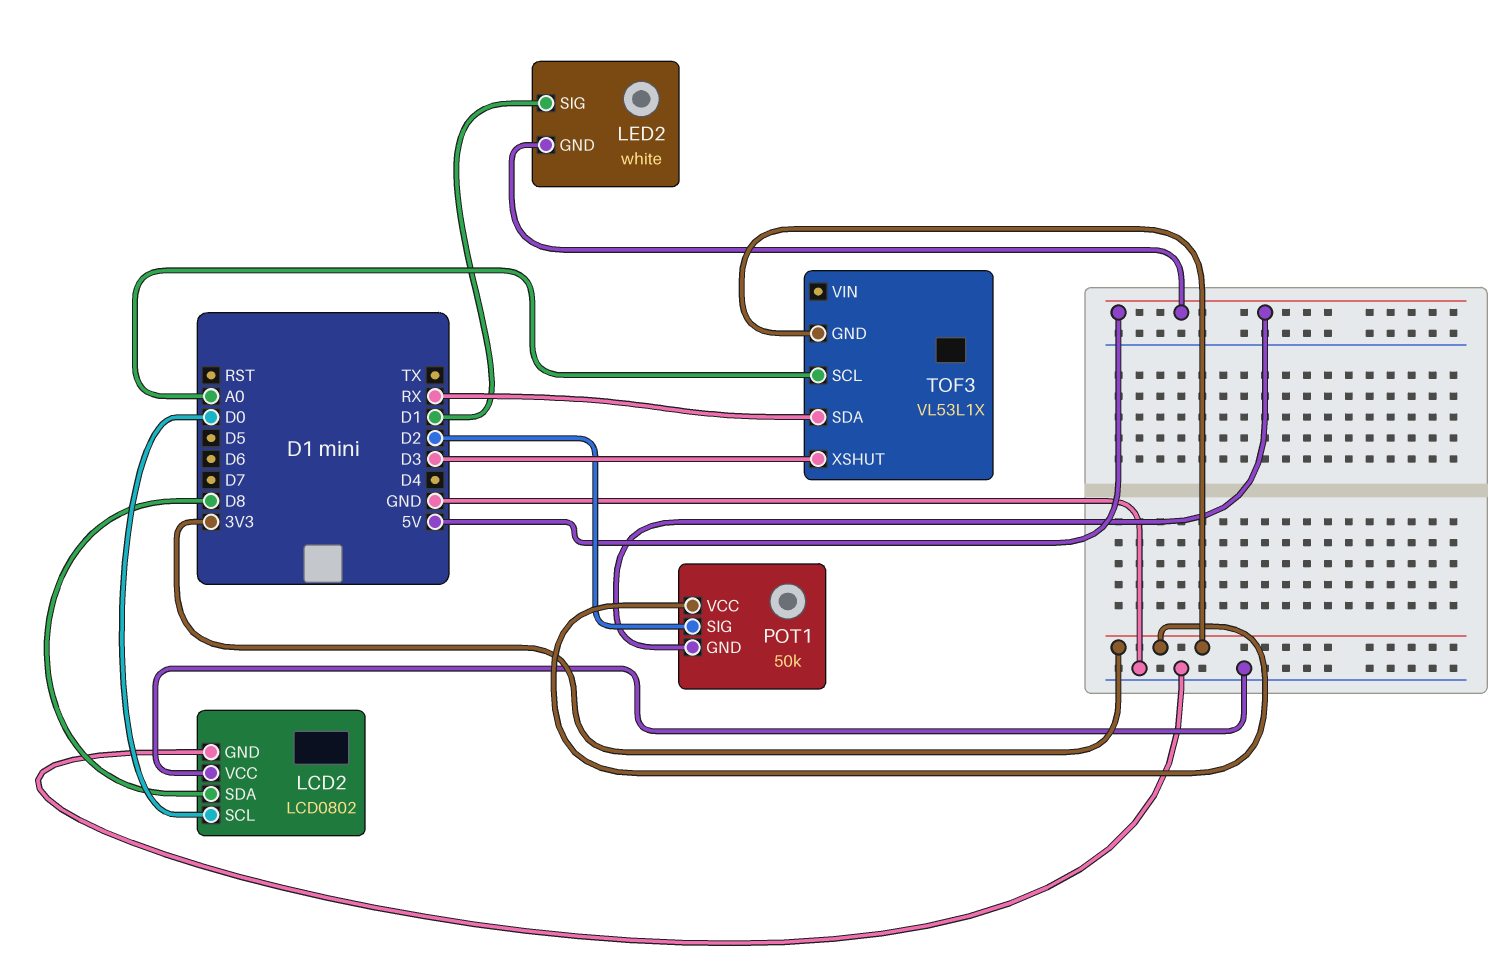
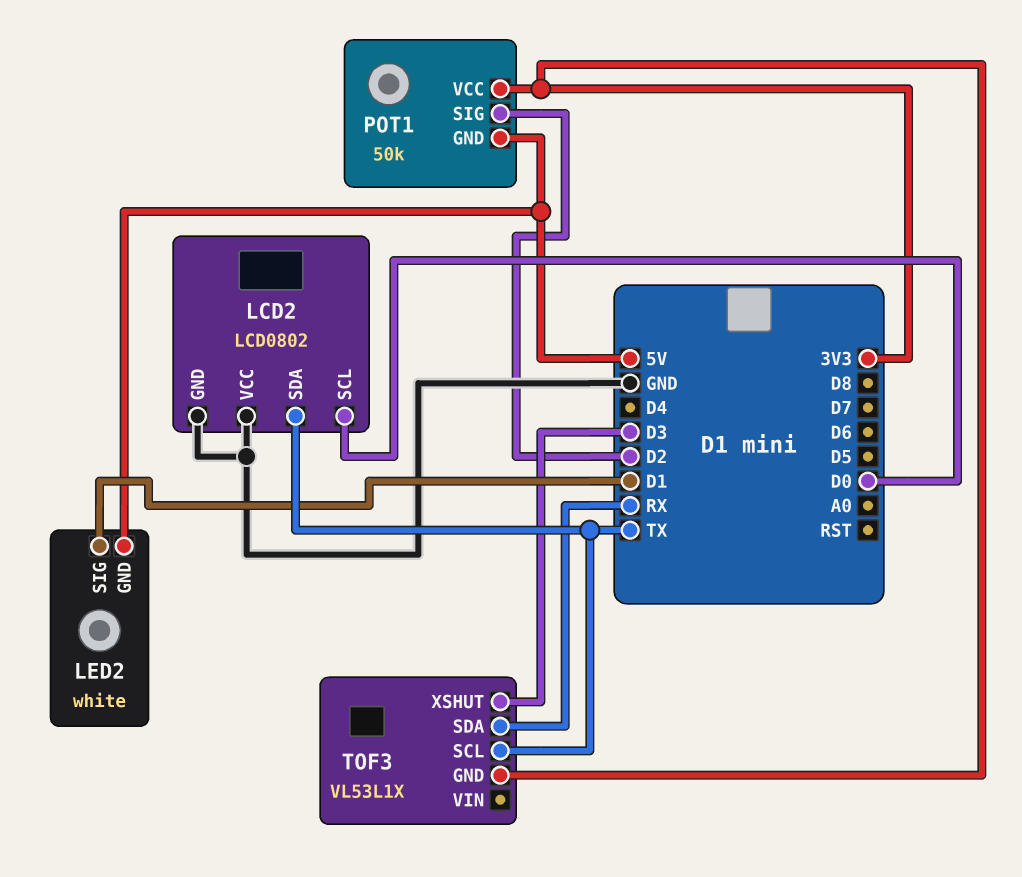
LCD2 pin SDA: D8 -> TX
TOF3 pin SCL: A0 -> TX

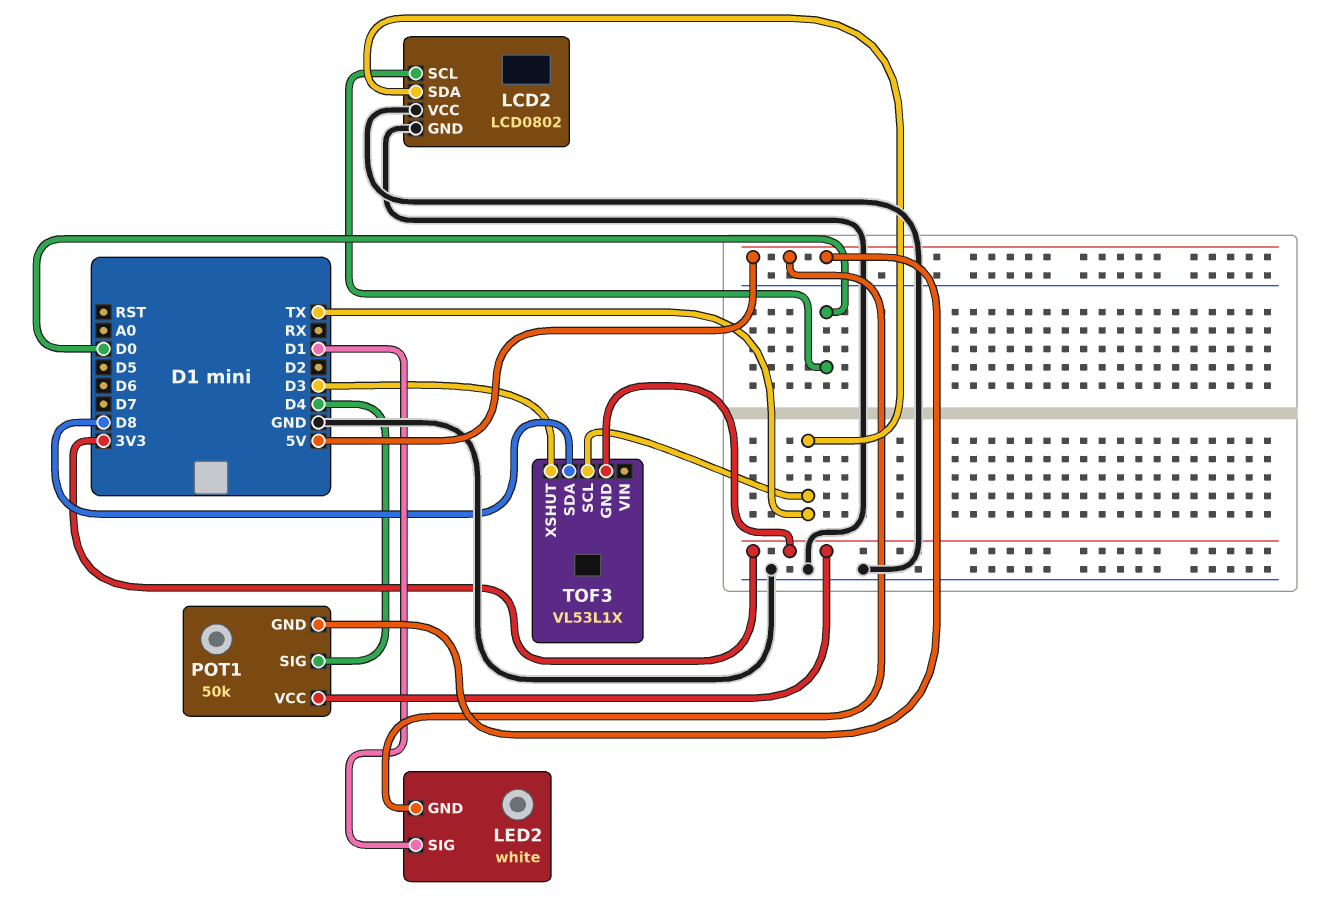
POT1 pin SIG: D2 -> D4
TOF3 pin SDA: RX -> D8

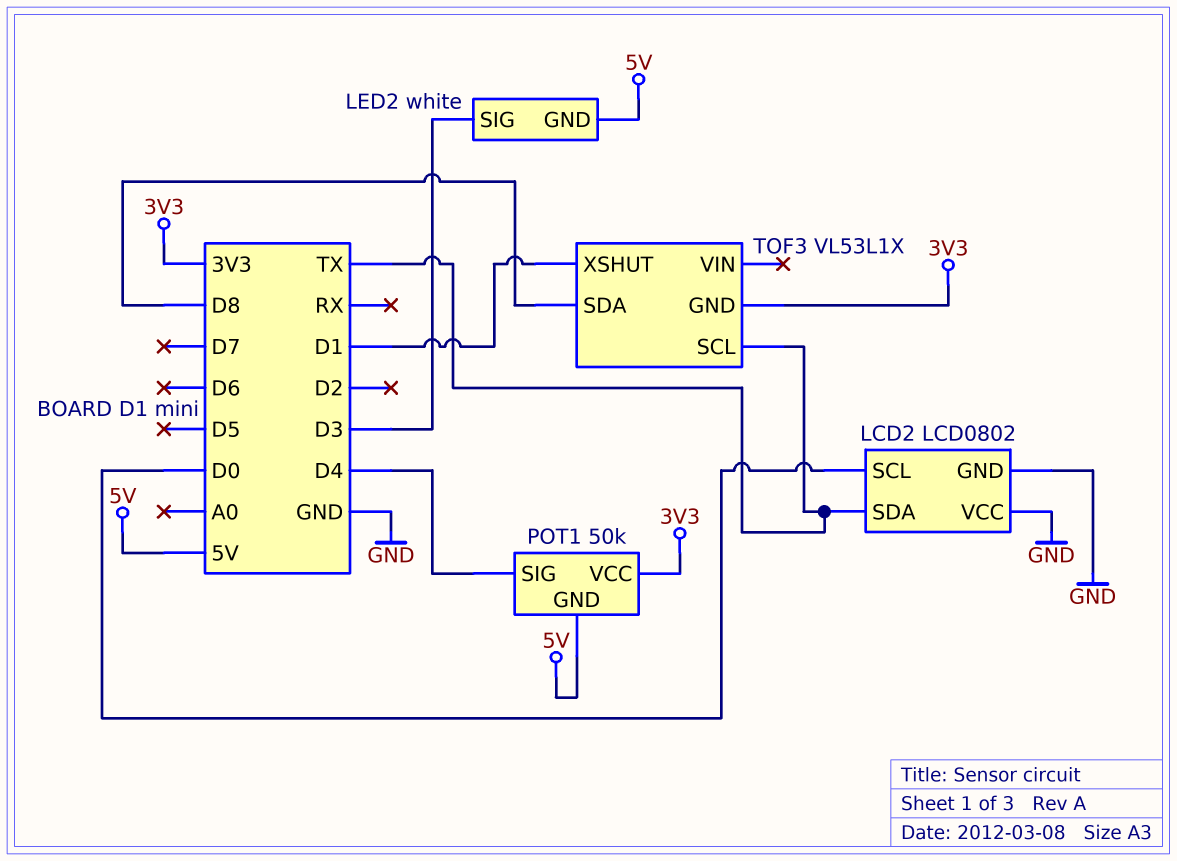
LED2 pin SIG: D1 -> D3
TOF3 pin XSHUT: D3 -> D1

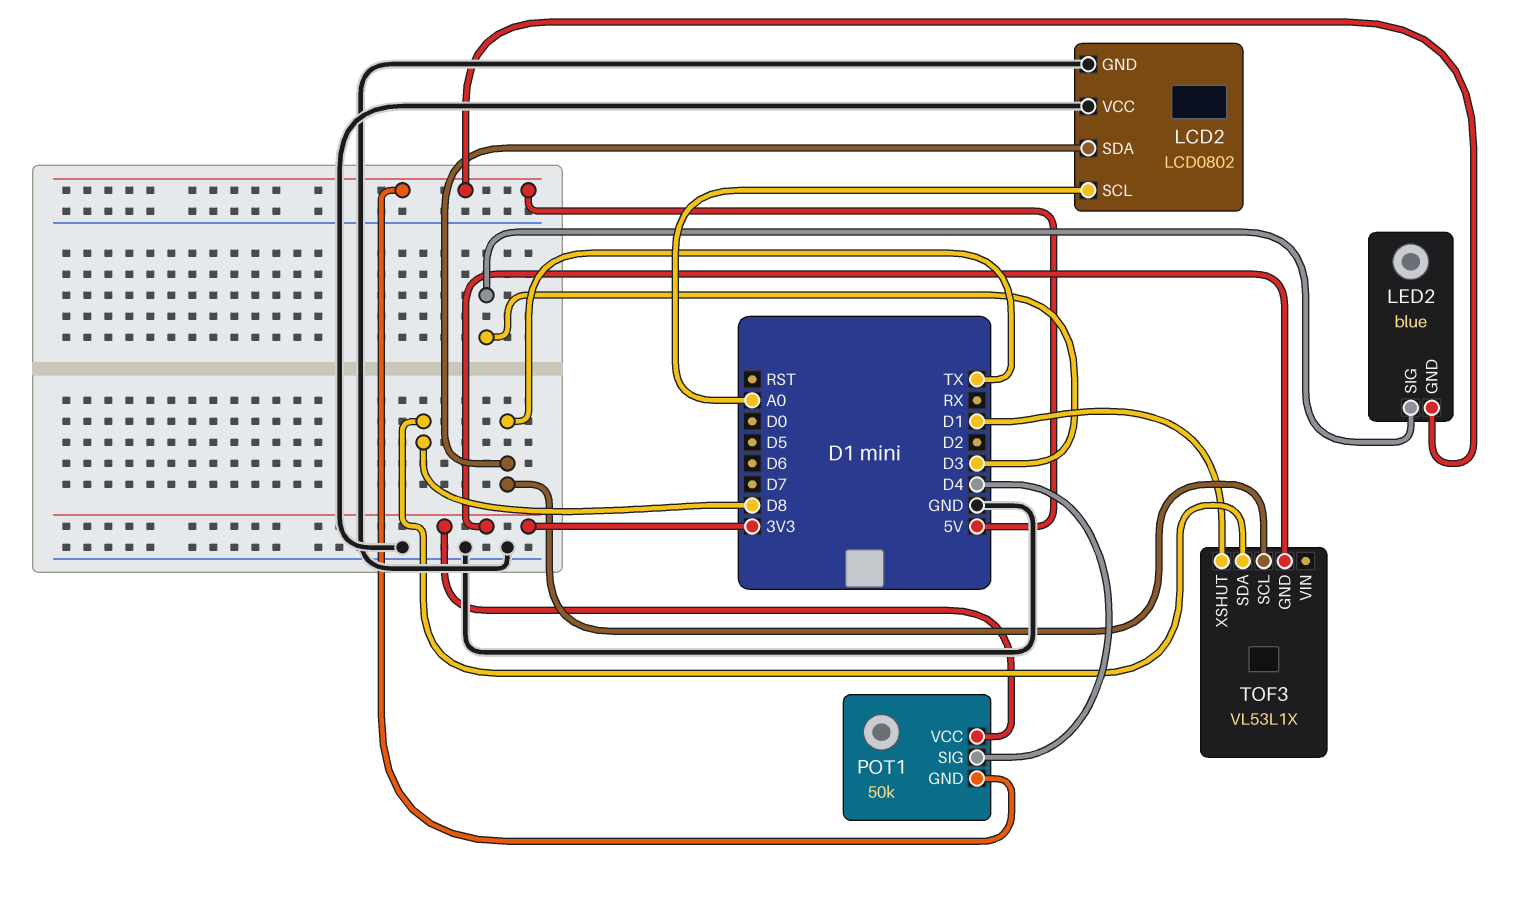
LCD2 pin SCL: D0 -> A0
LED2: white -> blue

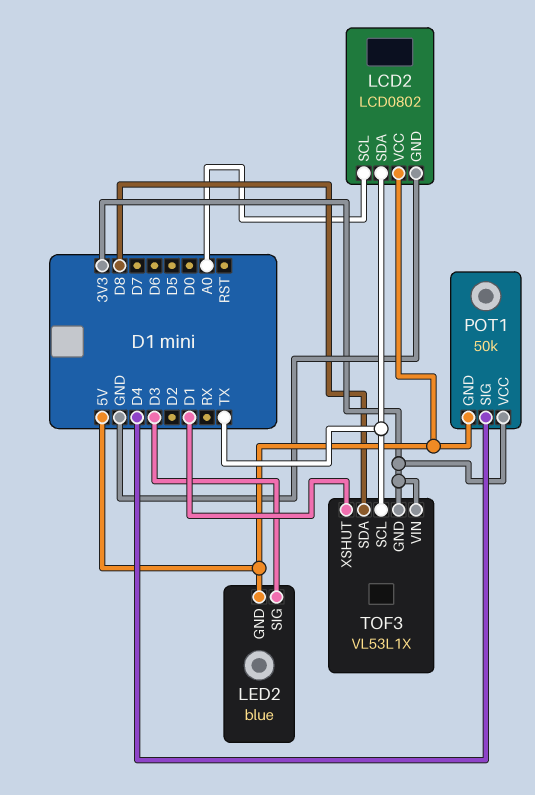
LCD2 pin VCC: GND -> 5V
TOF3 pin VIN: none -> 3V3

